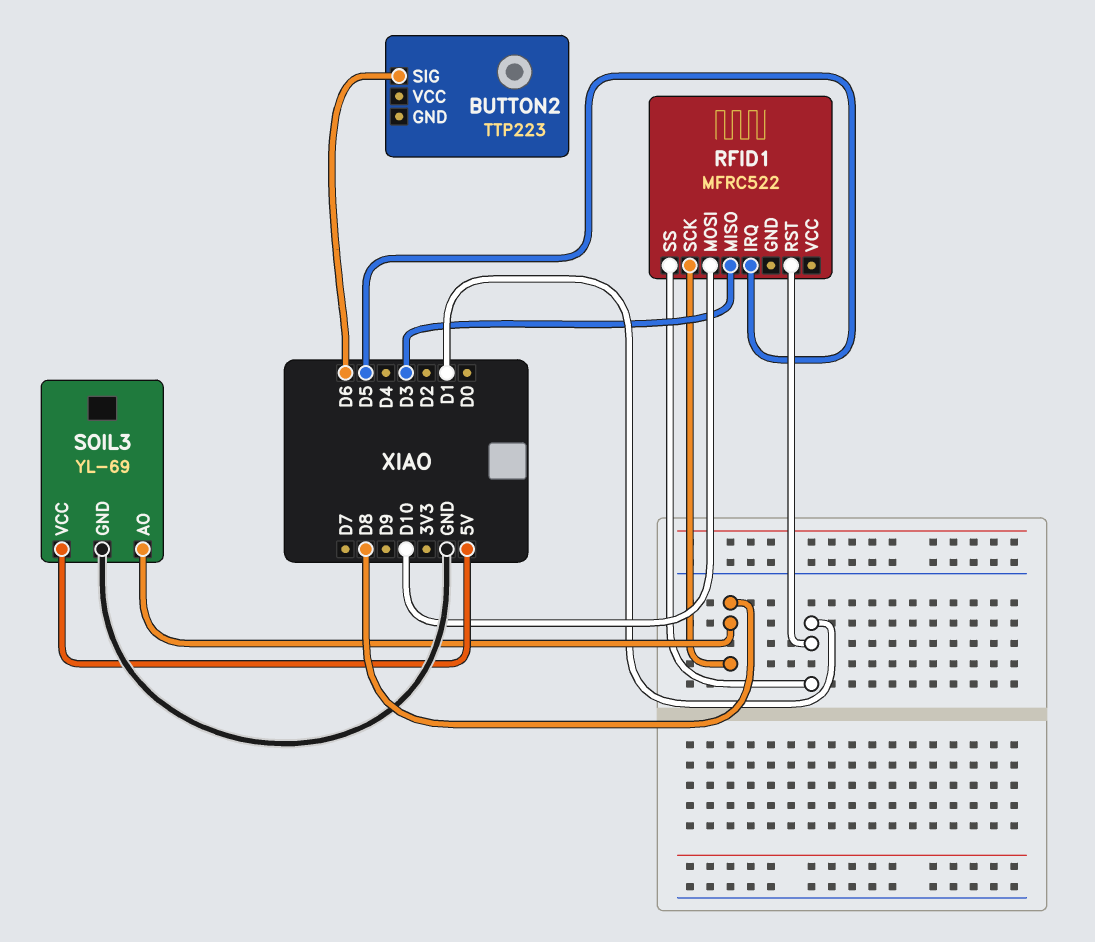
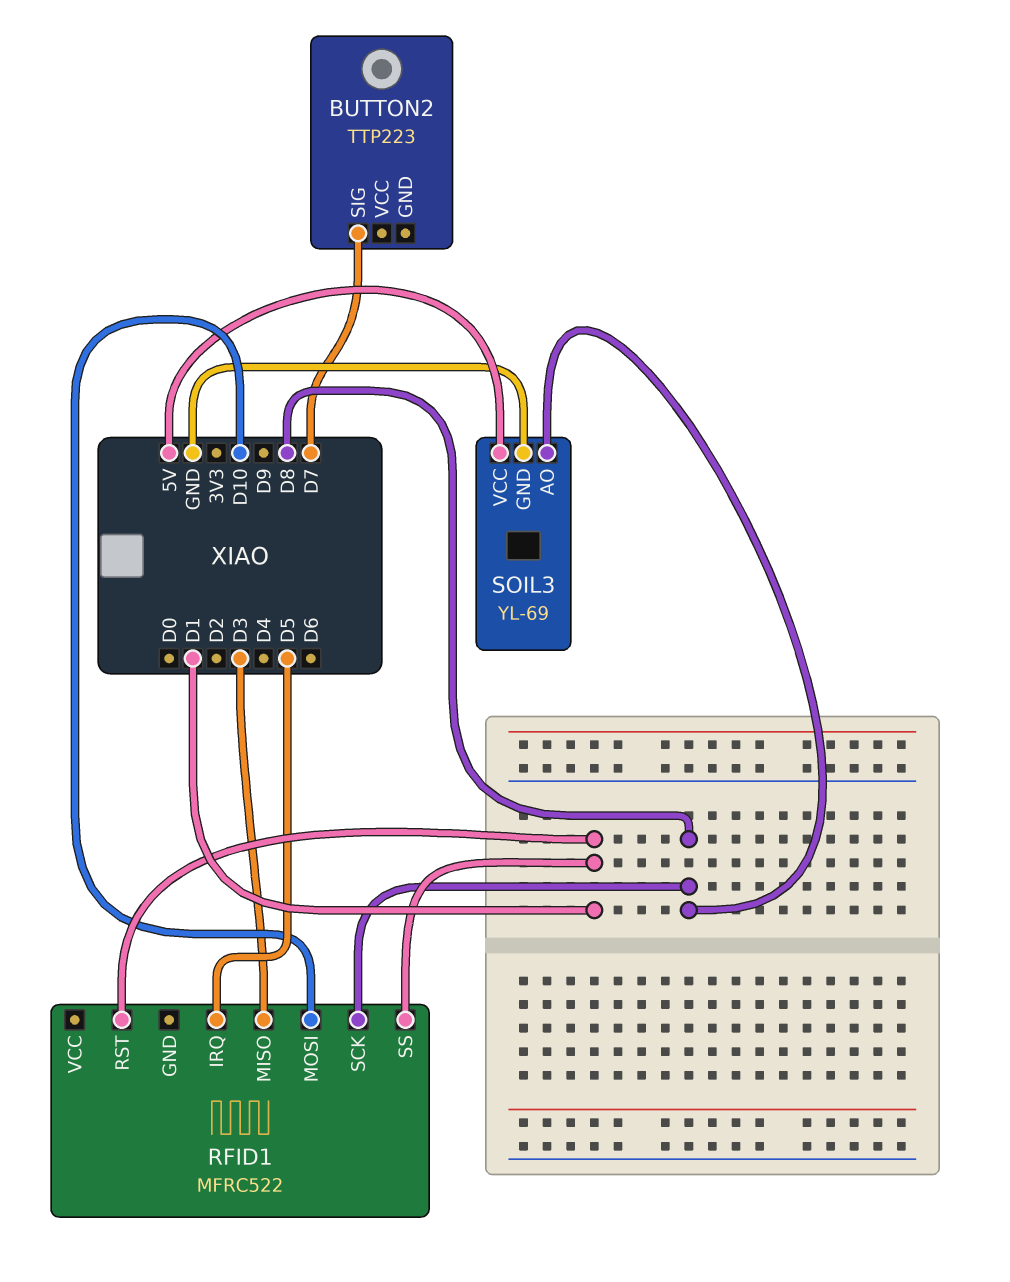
BUTTON2 pin SIG: D6 -> D7

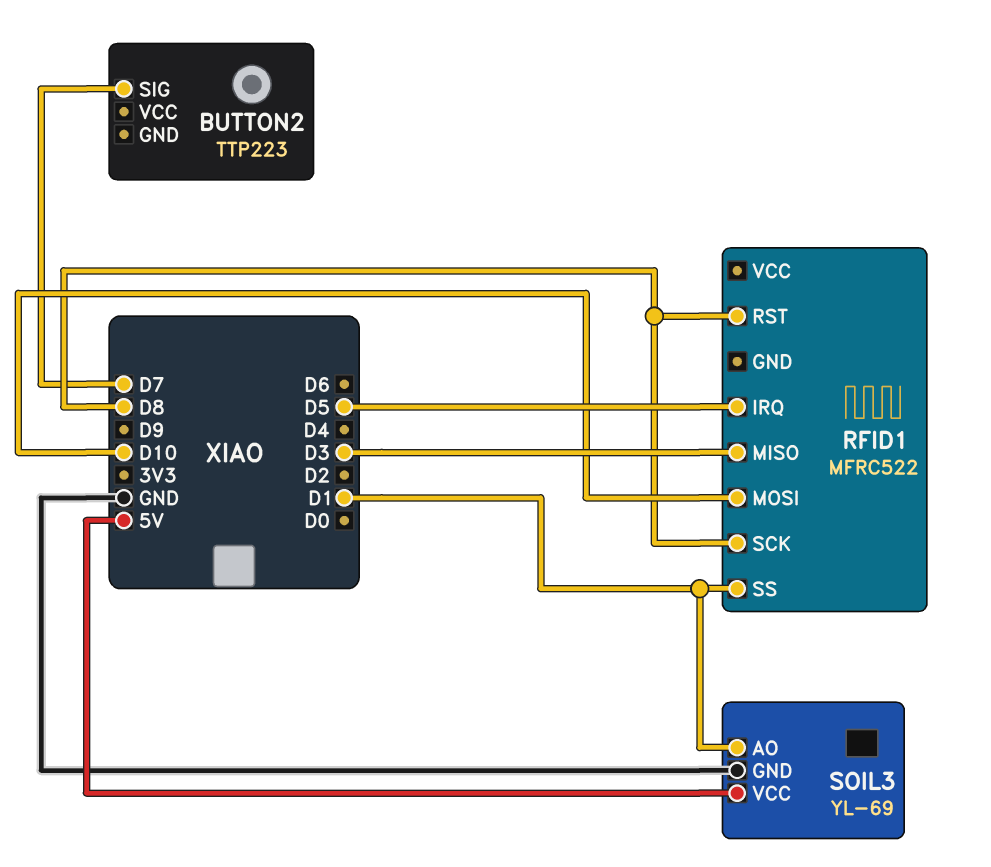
RFID1 pin RST: D1 -> D8
SOIL3 pin AO: D8 -> D1

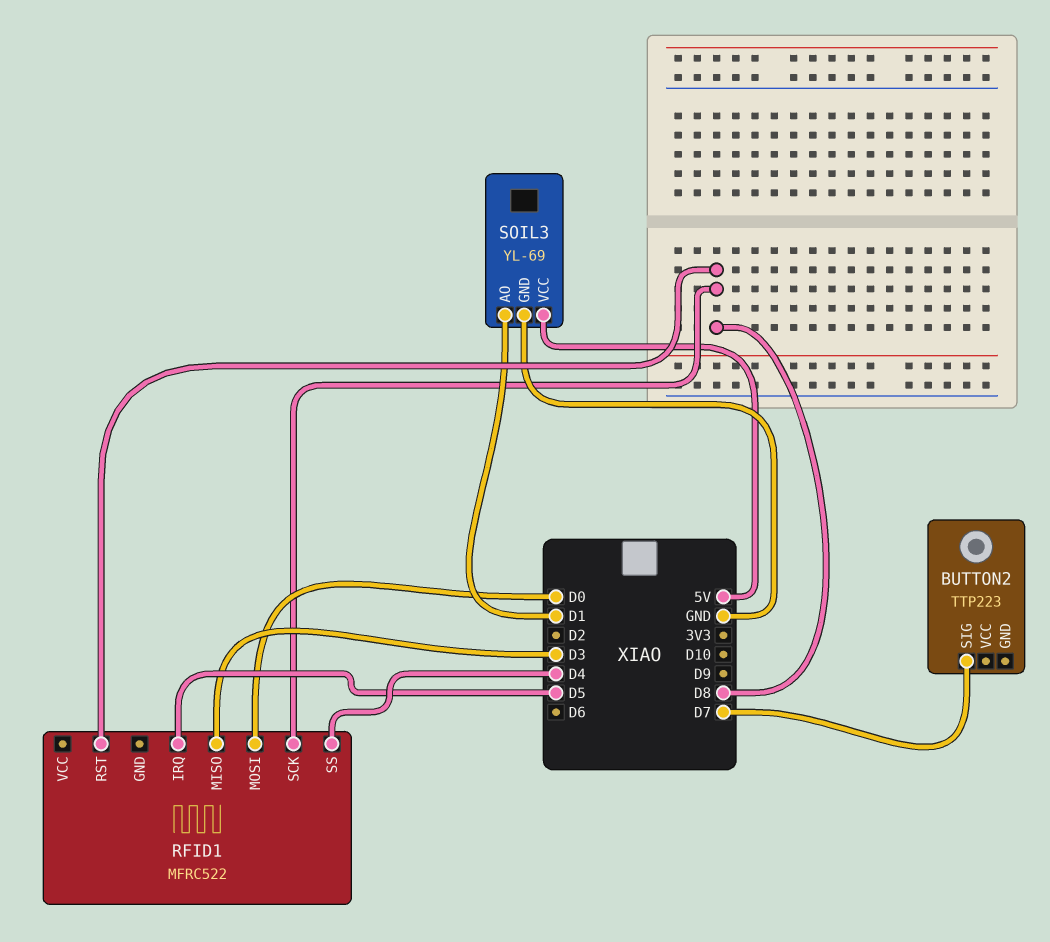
RFID1 pin MOSI: D10 -> D0
RFID1 pin SS: D1 -> D4

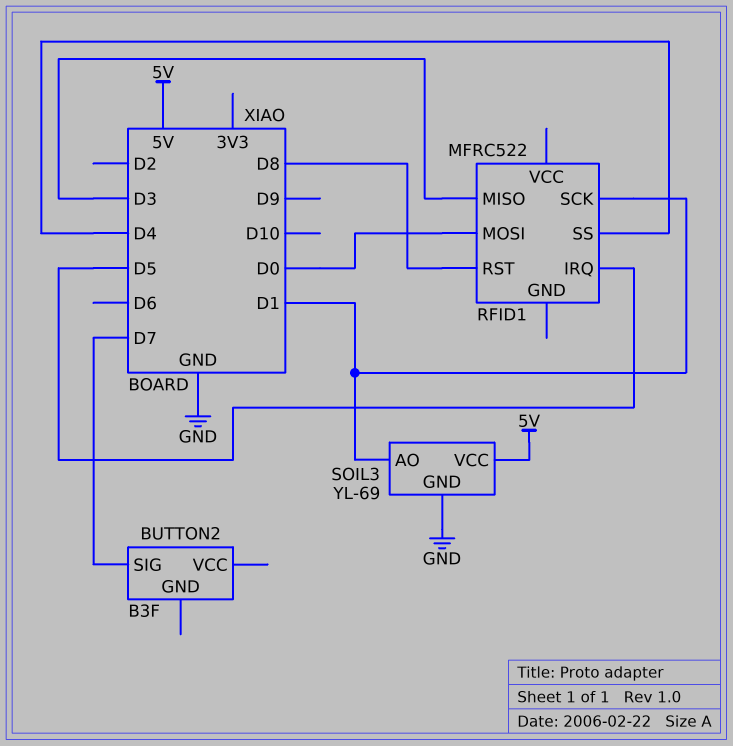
BUTTON2: TTP223 -> B3F
RFID1 pin SCK: D8 -> D1

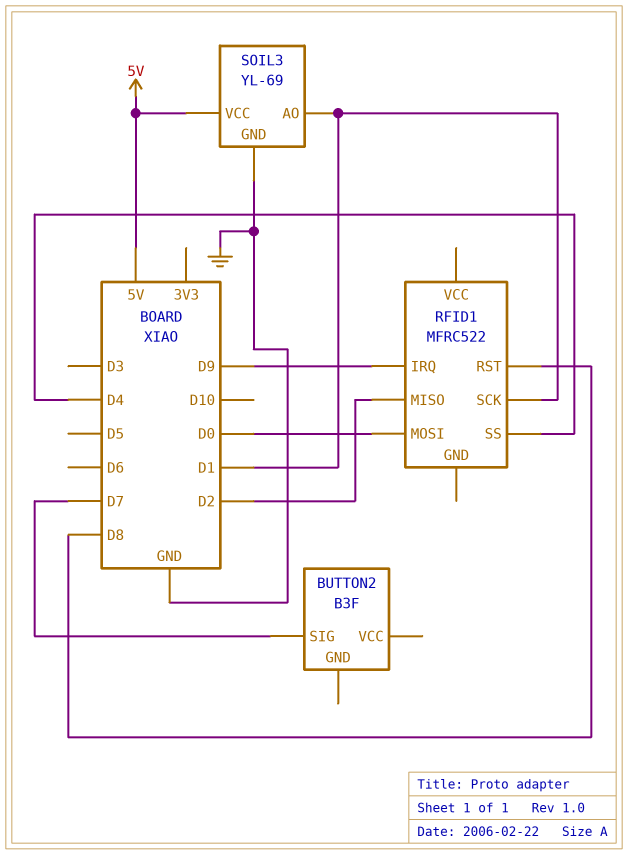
RFID1 pin IRQ: D5 -> D9
RFID1 pin MISO: D3 -> D2

